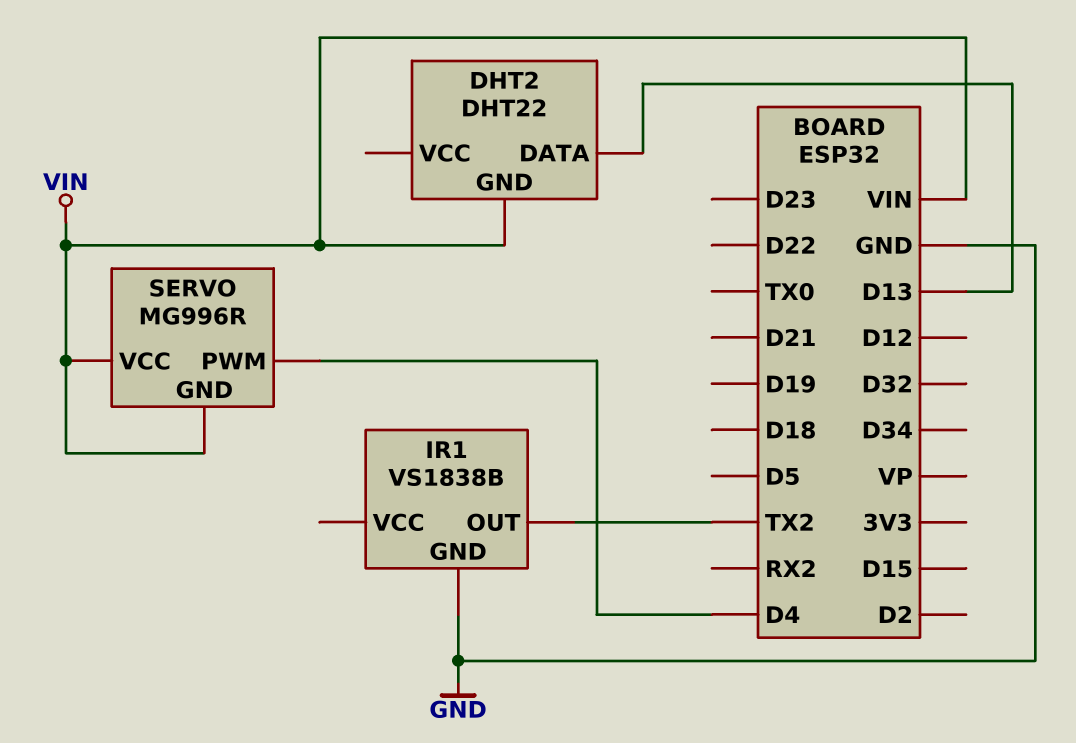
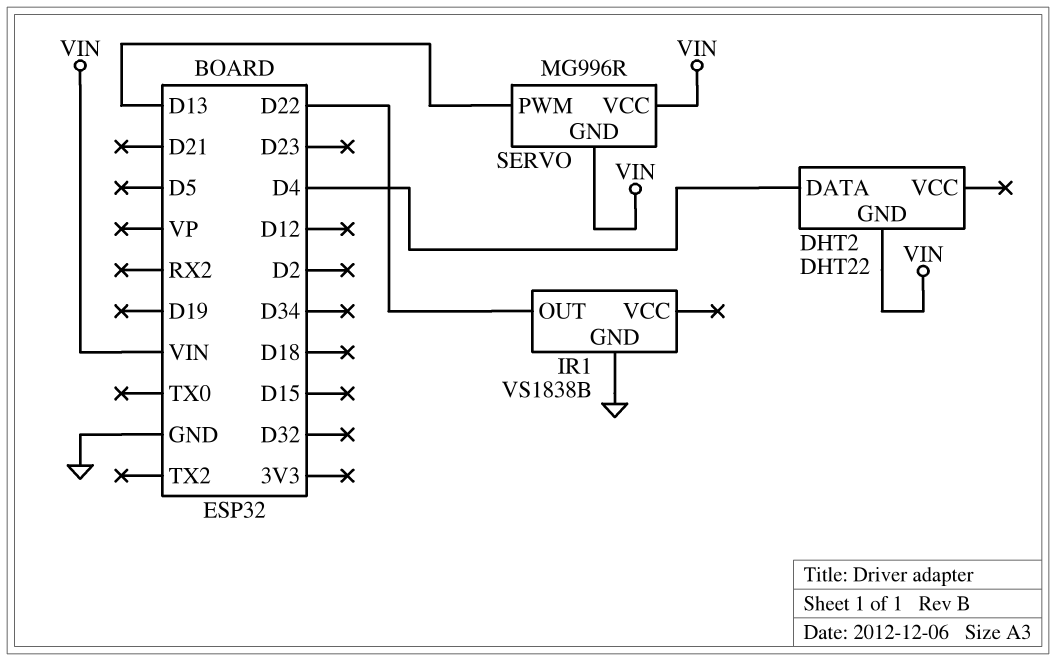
DHT2 pin DATA: D13 -> D4
IR1 pin OUT: TX2 -> D22
SERVO pin PWM: D4 -> D13

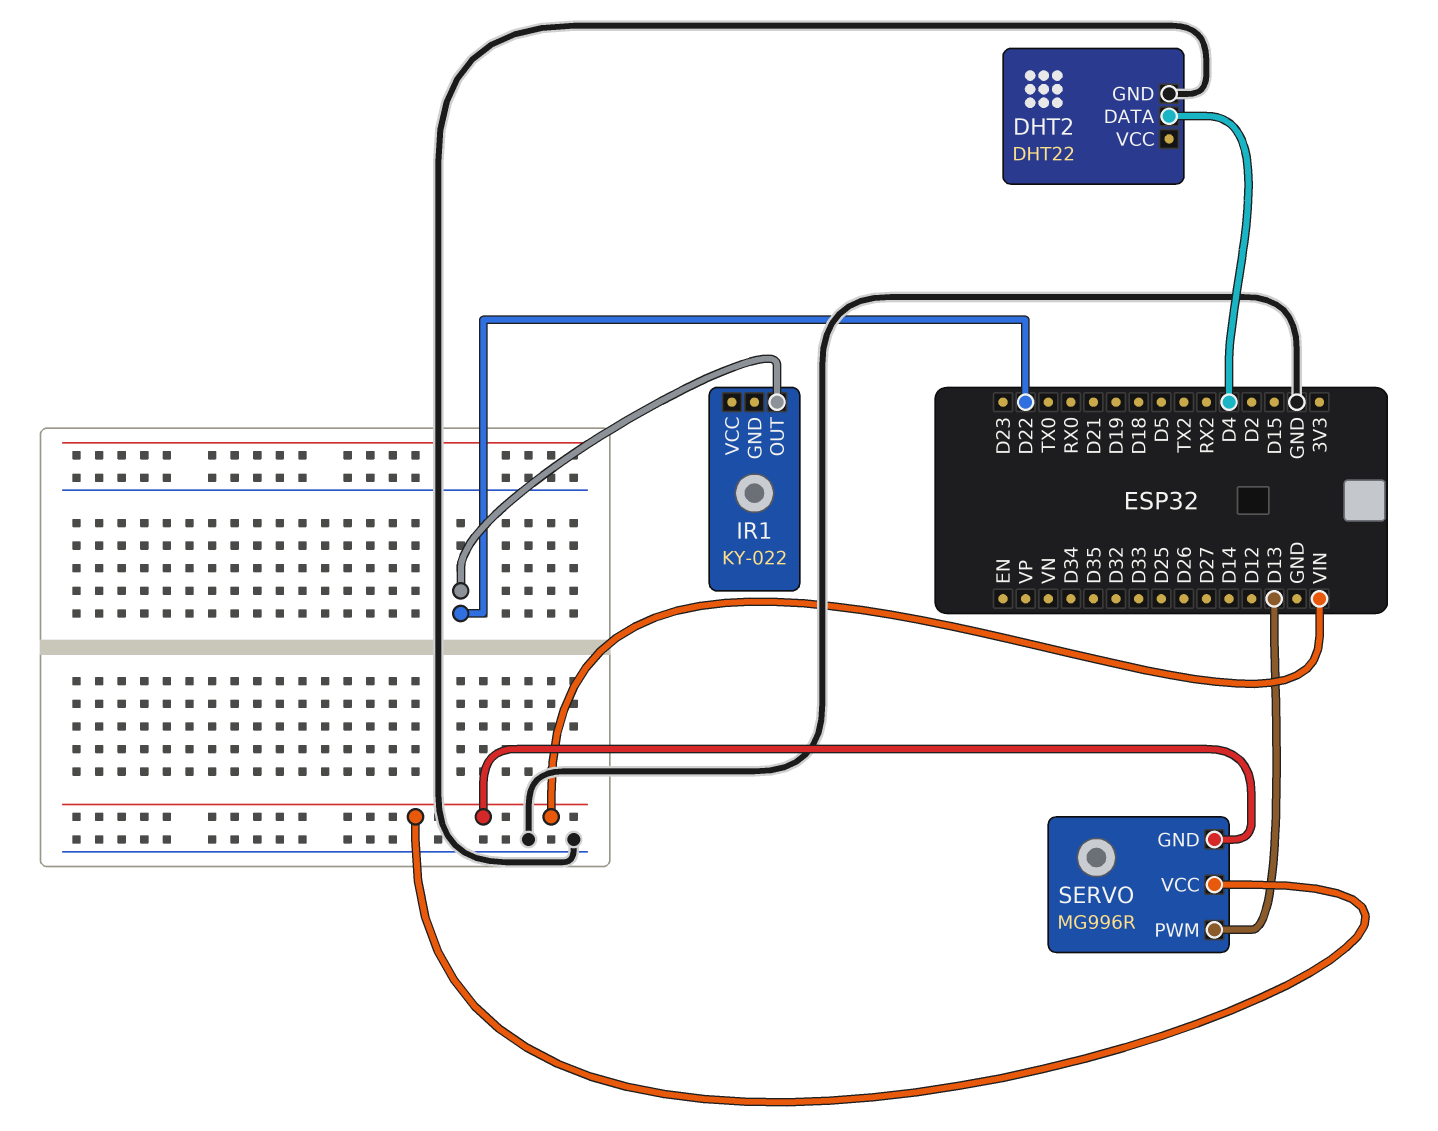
DHT2 pin GND: VIN -> GND
IR1: VS1838B -> KY-022
IR1 pin GND: GND -> none

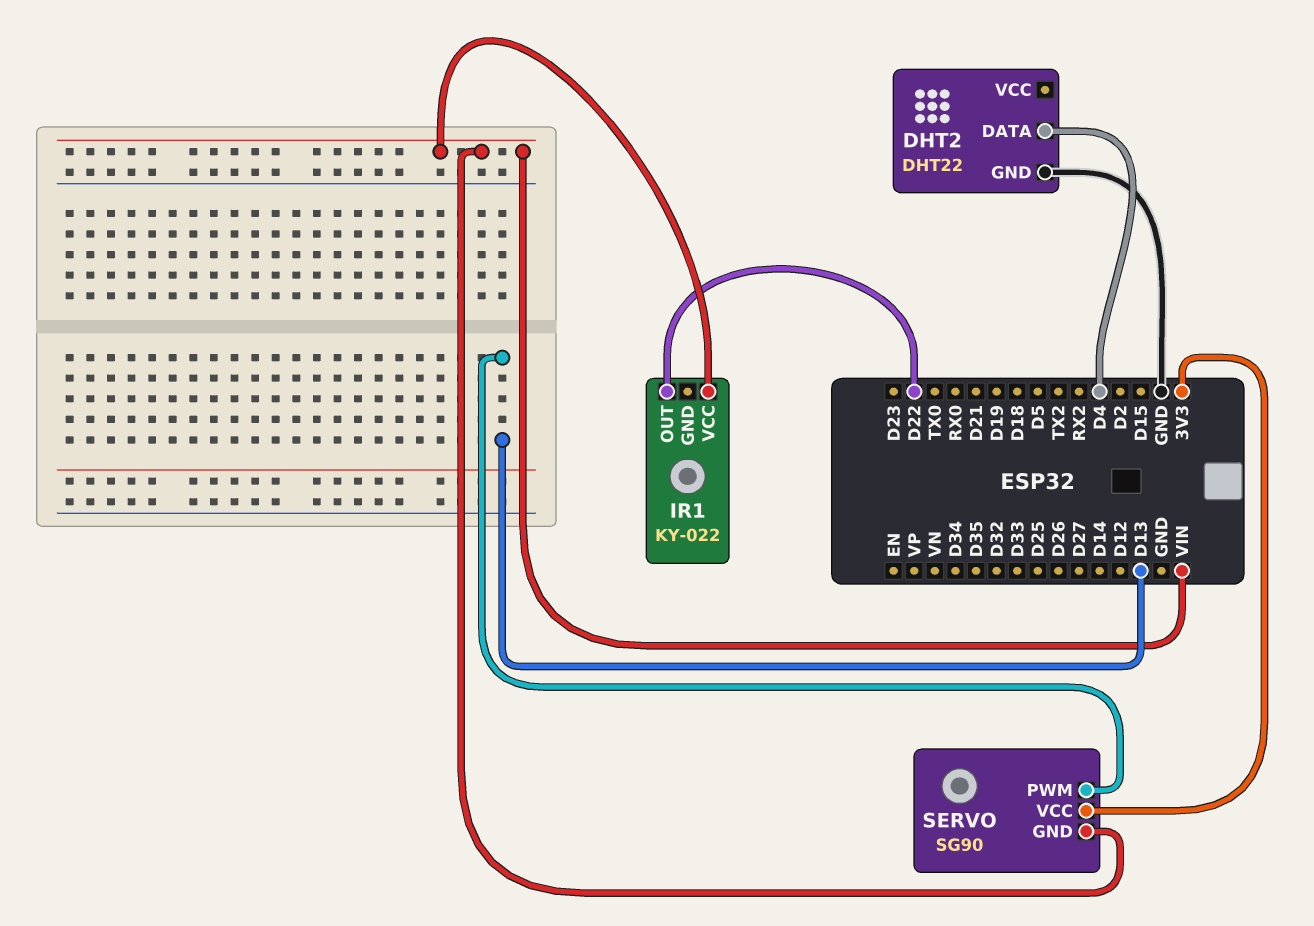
IR1 pin VCC: none -> VIN
SERVO: MG996R -> SG90
SERVO pin VCC: VIN -> 3V3

